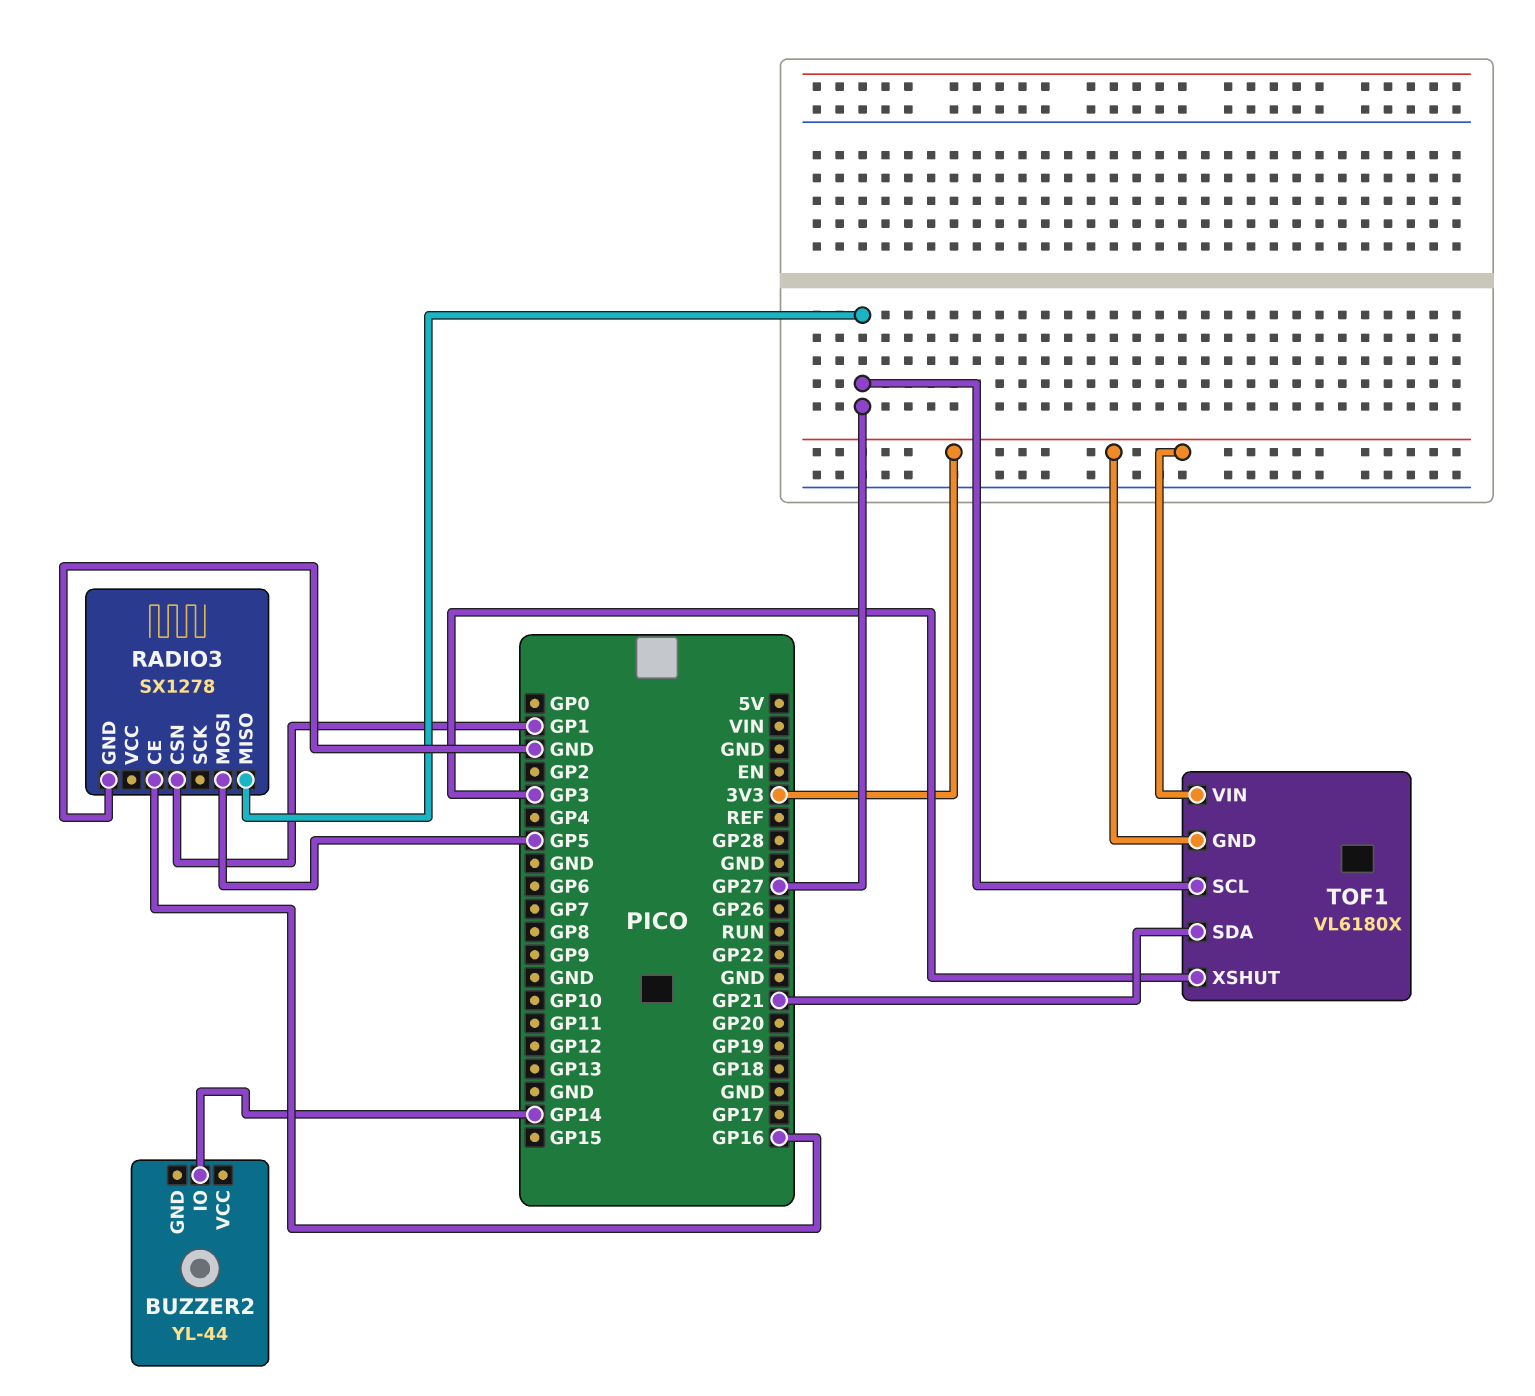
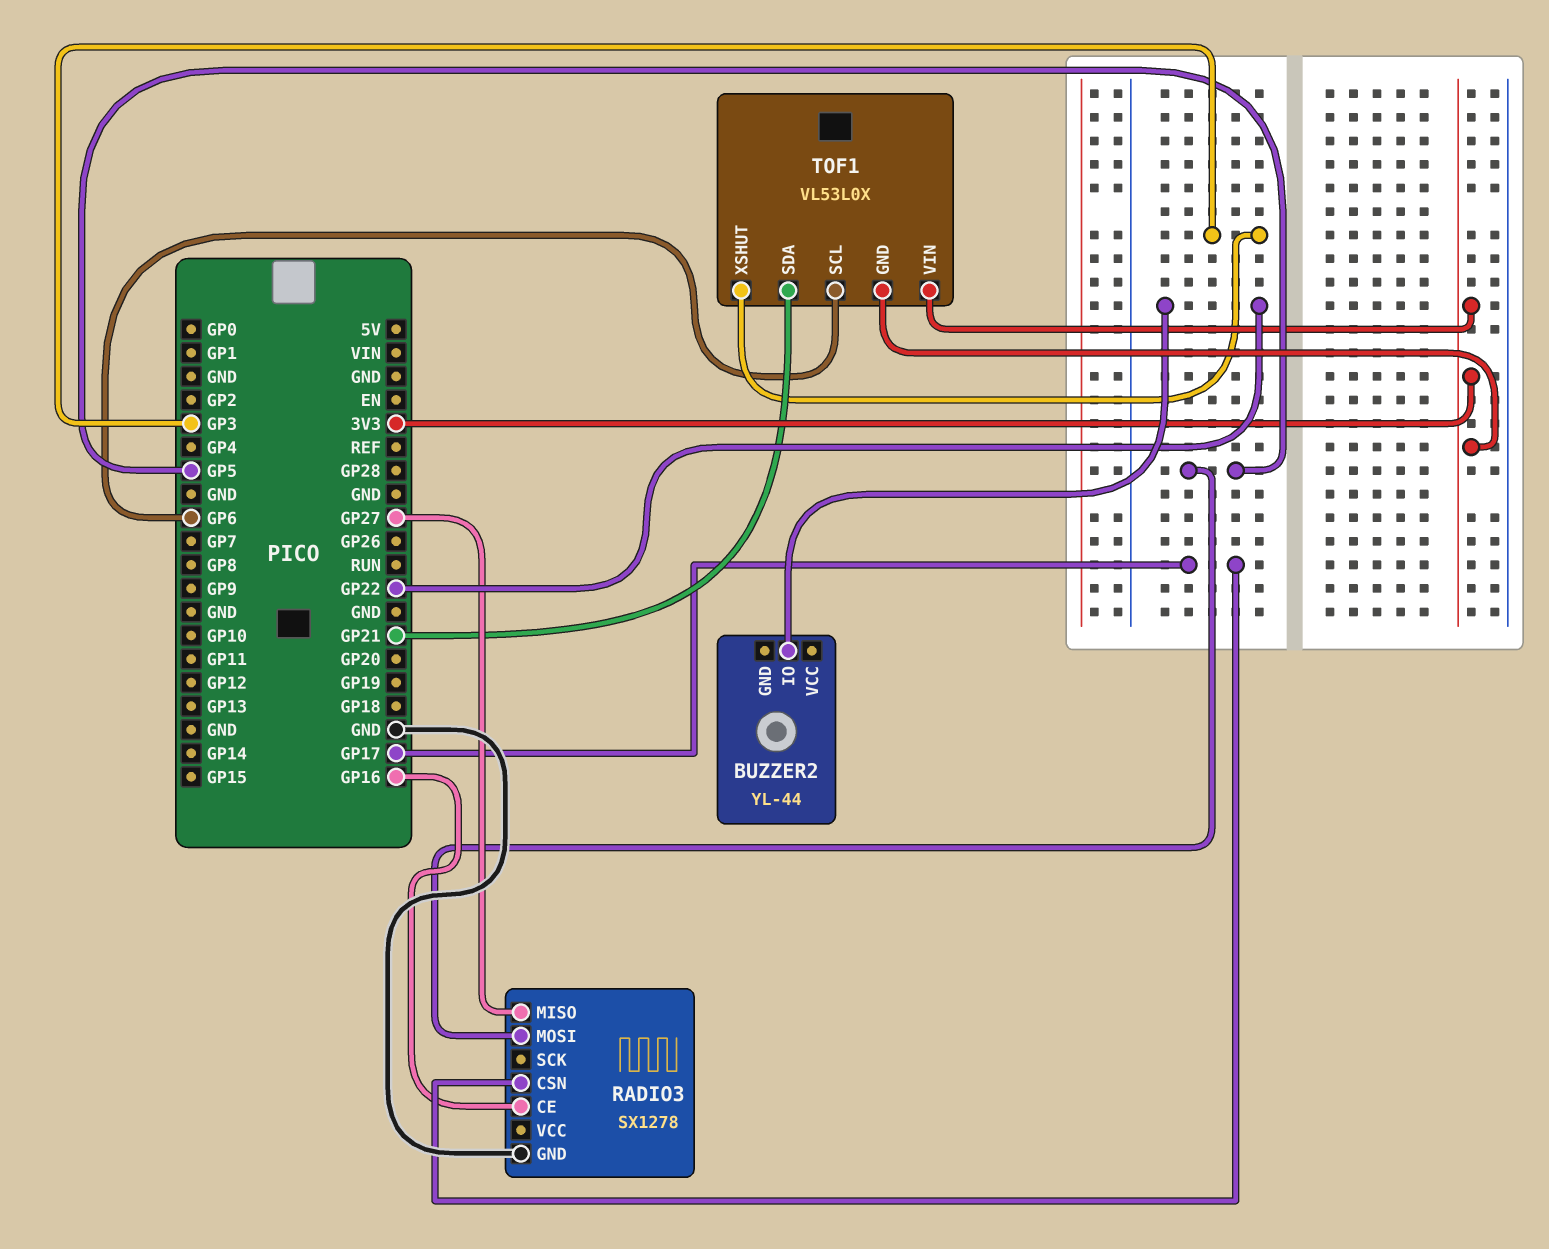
BUZZER2 pin IO: GP14 -> GP22
RADIO3 pin CSN: GP1 -> GP17
TOF1: VL6180X -> VL53L0X
TOF1 pin SCL: GP27 -> GP6

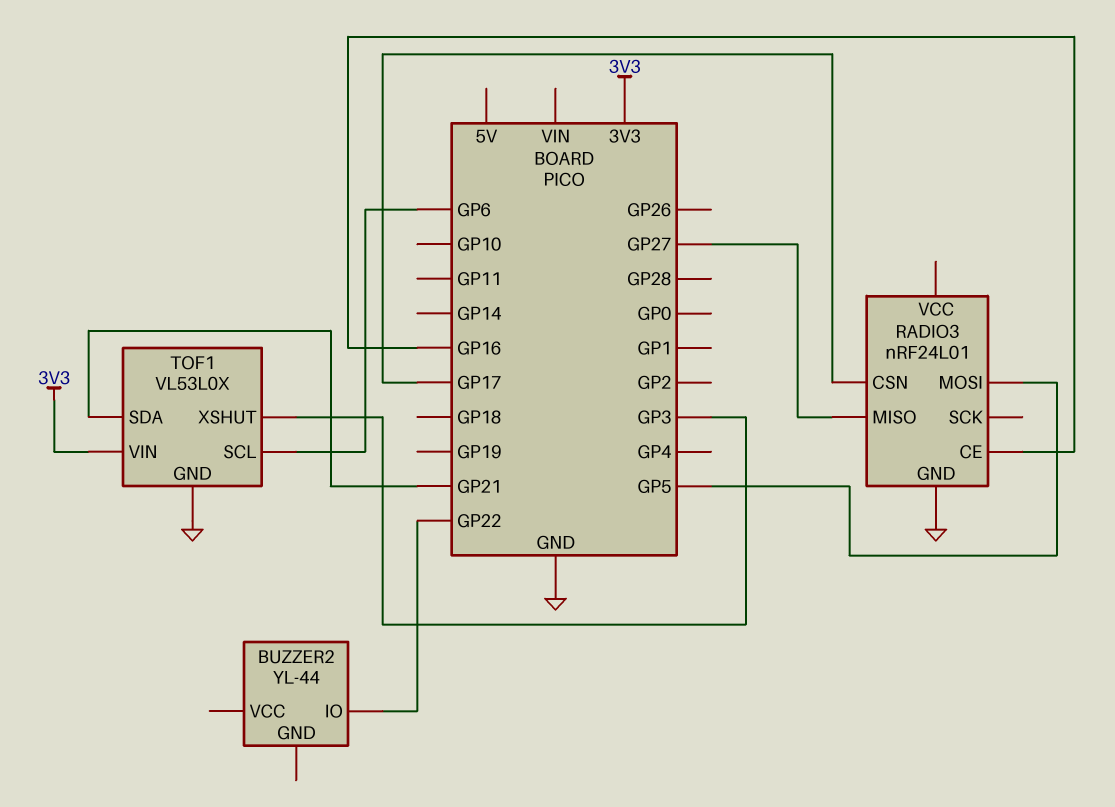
RADIO3: SX1278 -> nRF24L01
TOF1 pin GND: 3V3 -> GND

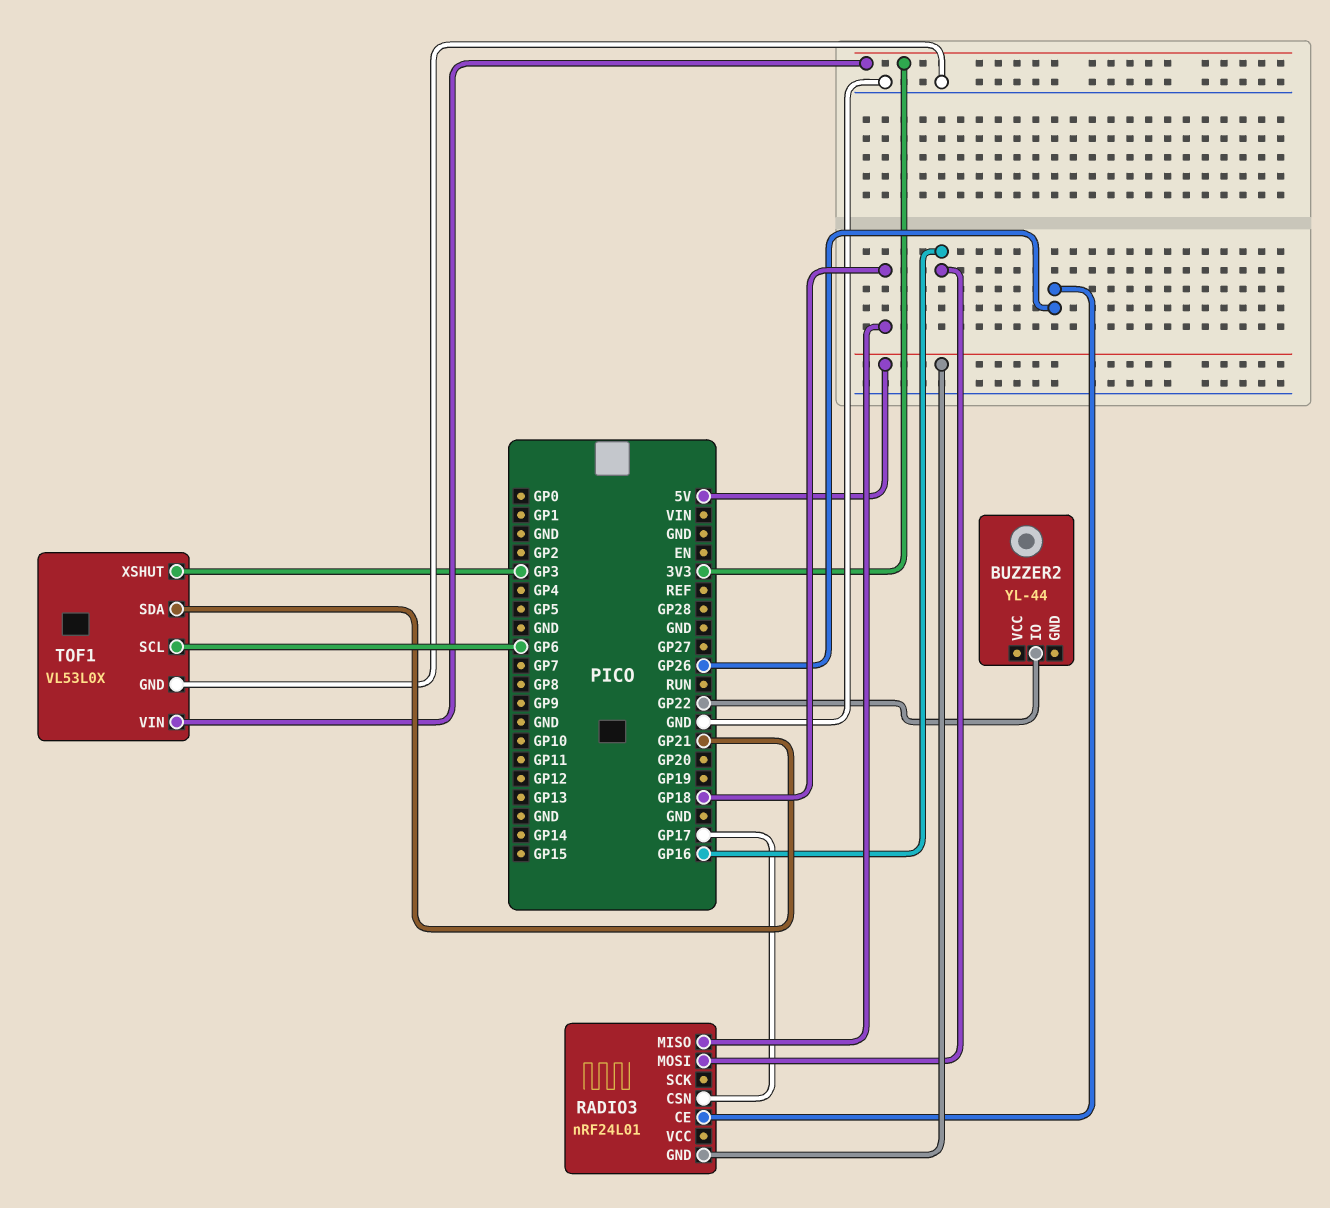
RADIO3 pin CE: GP16 -> GP26
RADIO3 pin GND: GND -> 5V
RADIO3 pin MISO: GP27 -> GP18
RADIO3 pin MOSI: GP5 -> GP16

